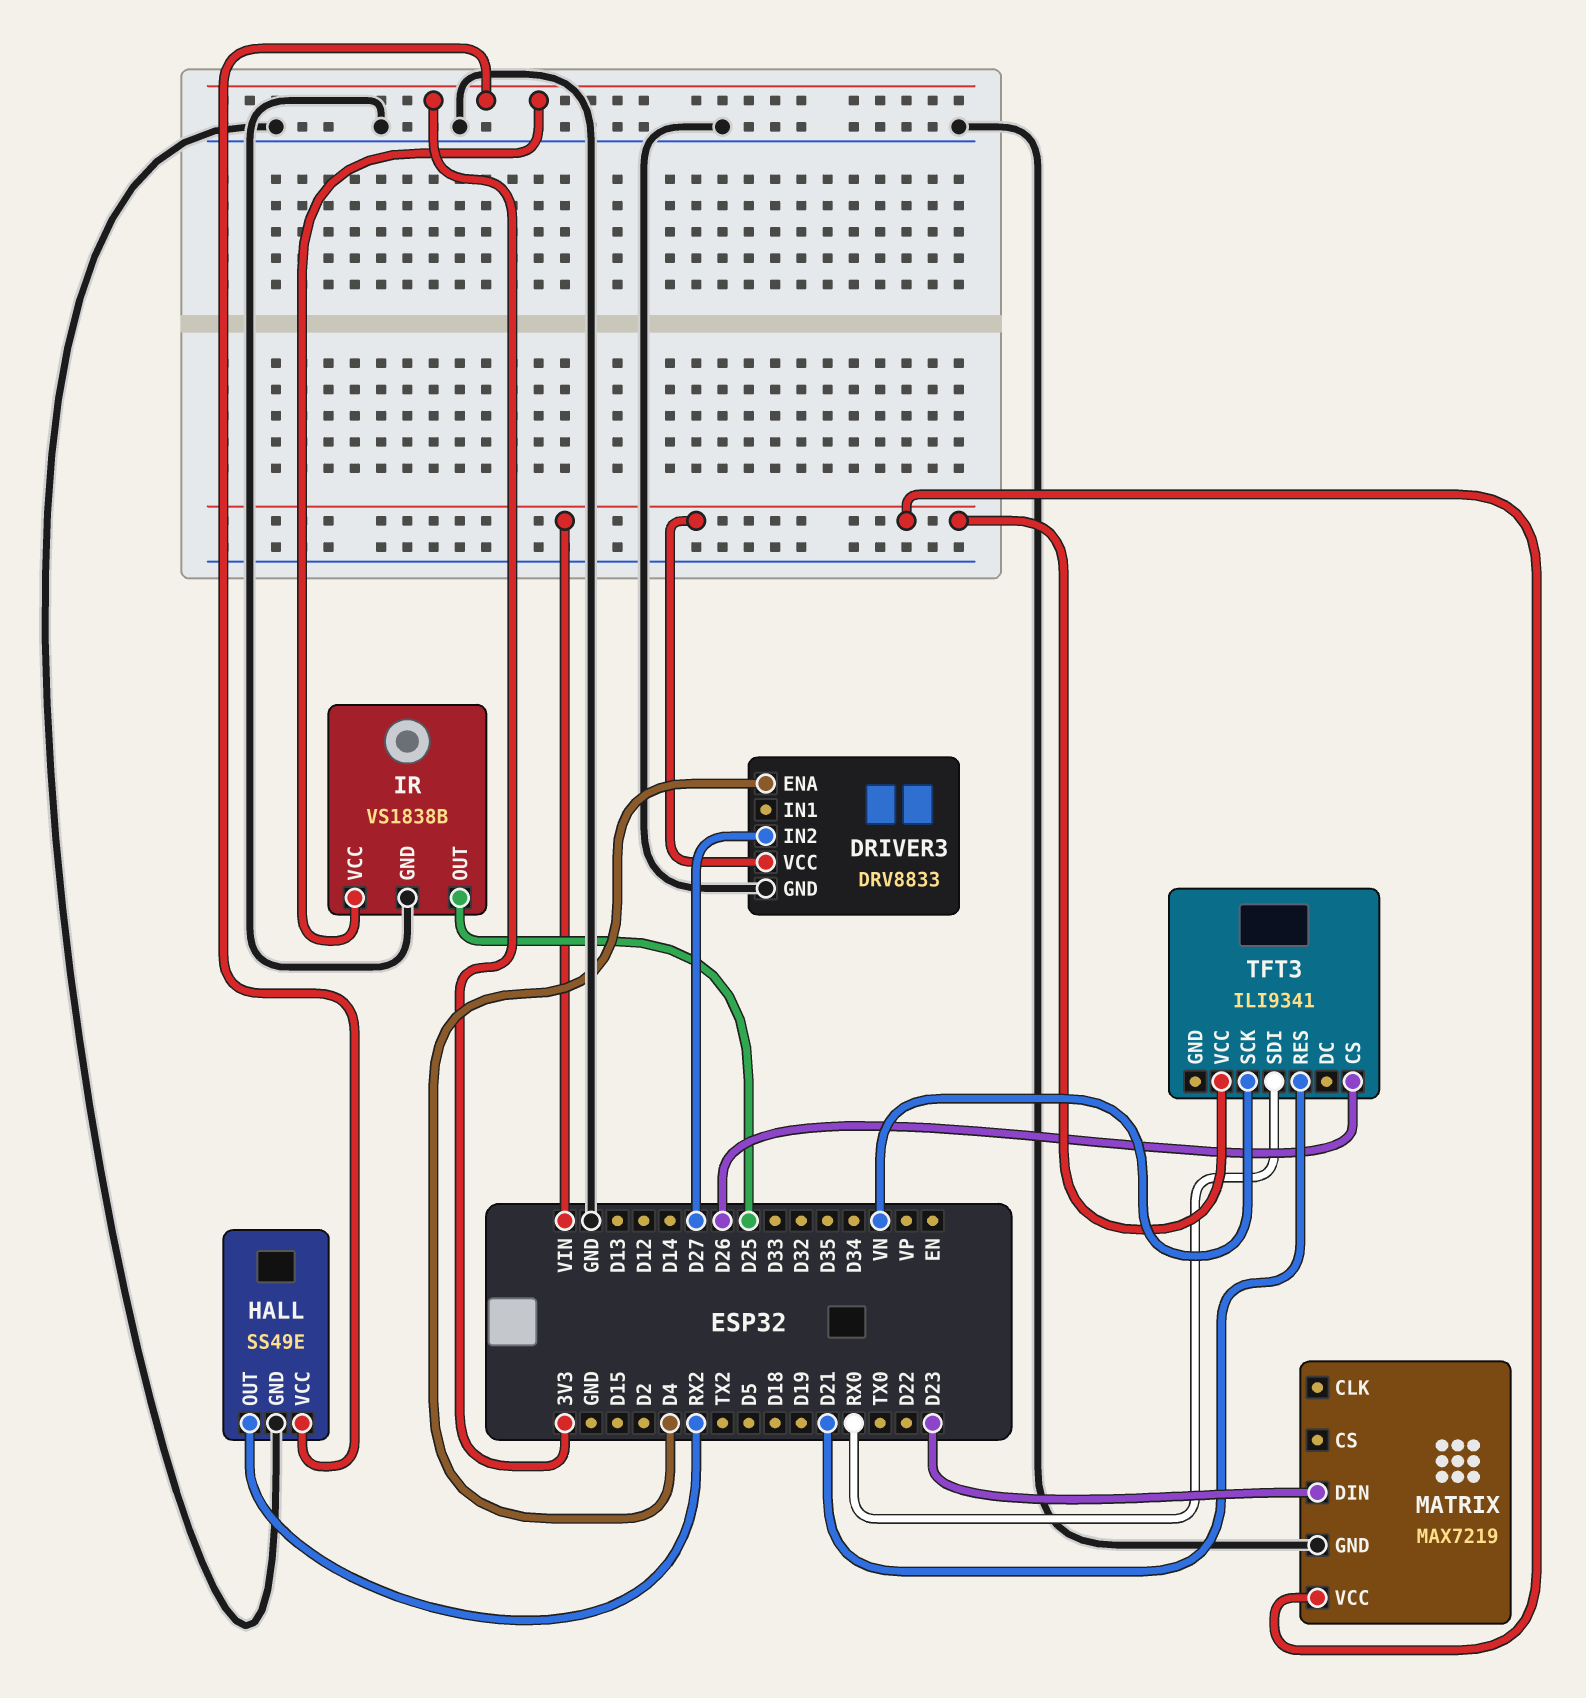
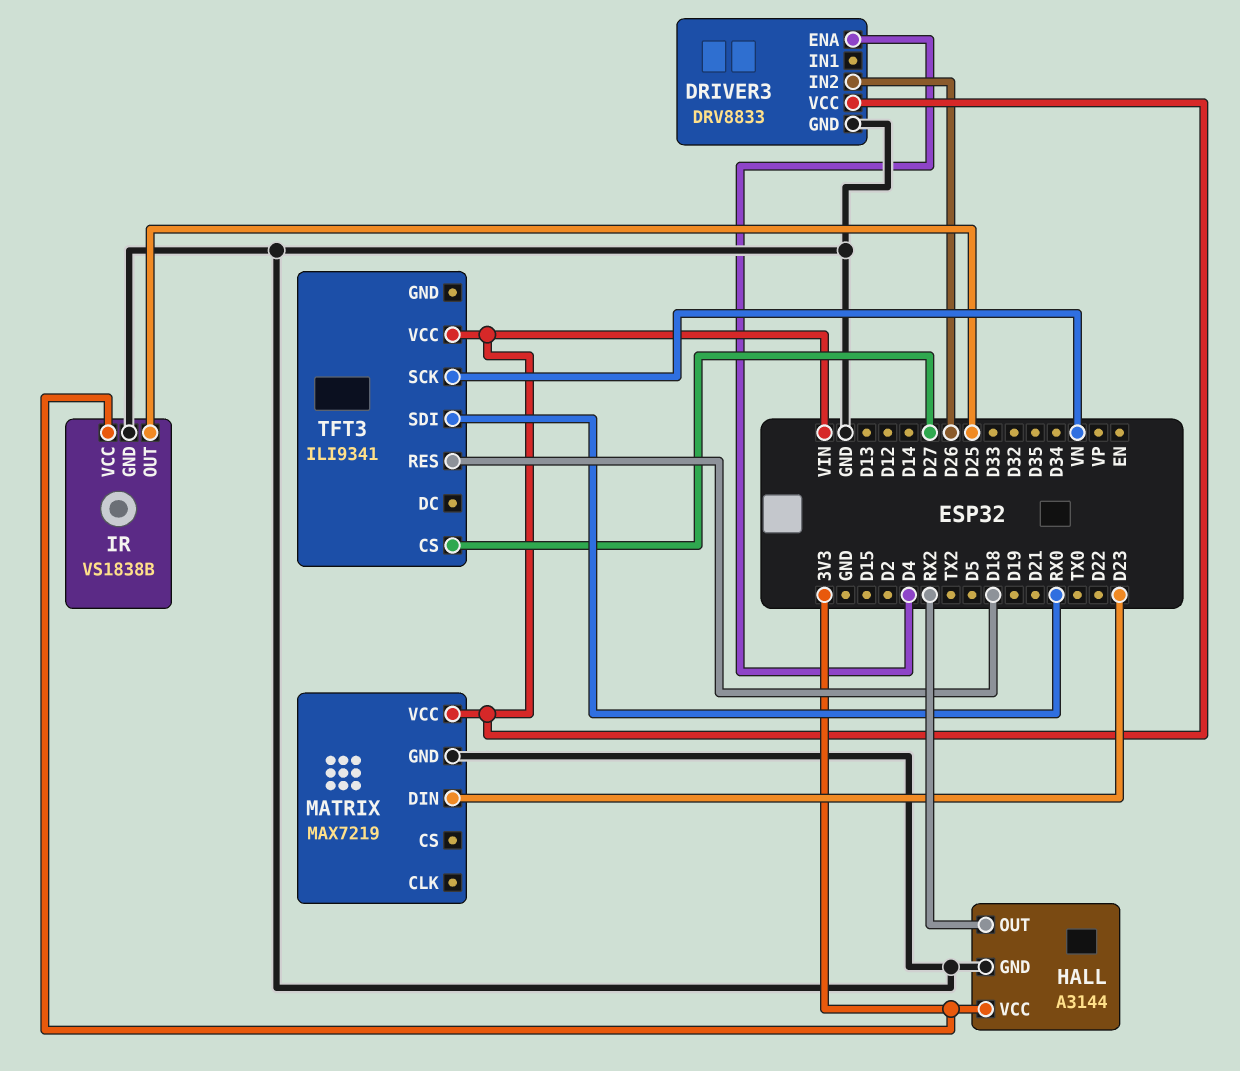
DRIVER3 pin IN2: D27 -> D26
HALL: SS49E -> A3144
TFT3 pin CS: D26 -> D27
TFT3 pin RES: D21 -> D18

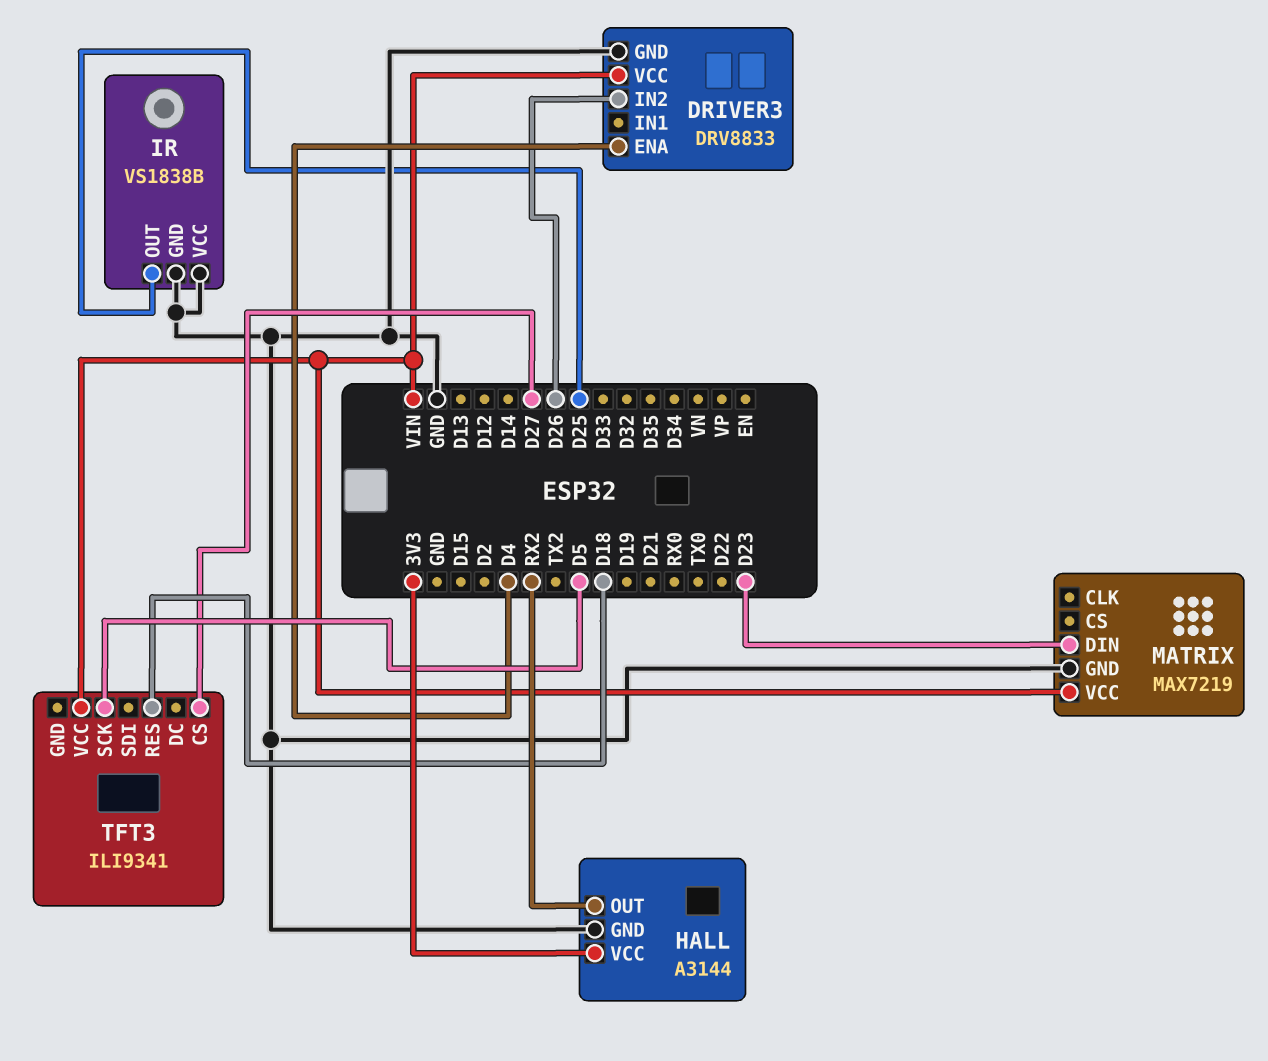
IR pin VCC: 3V3 -> GND
TFT3 pin SCK: VN -> D5
TFT3 pin SDI: RX0 -> none

